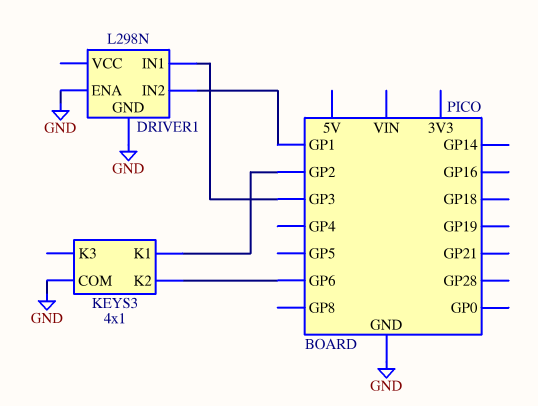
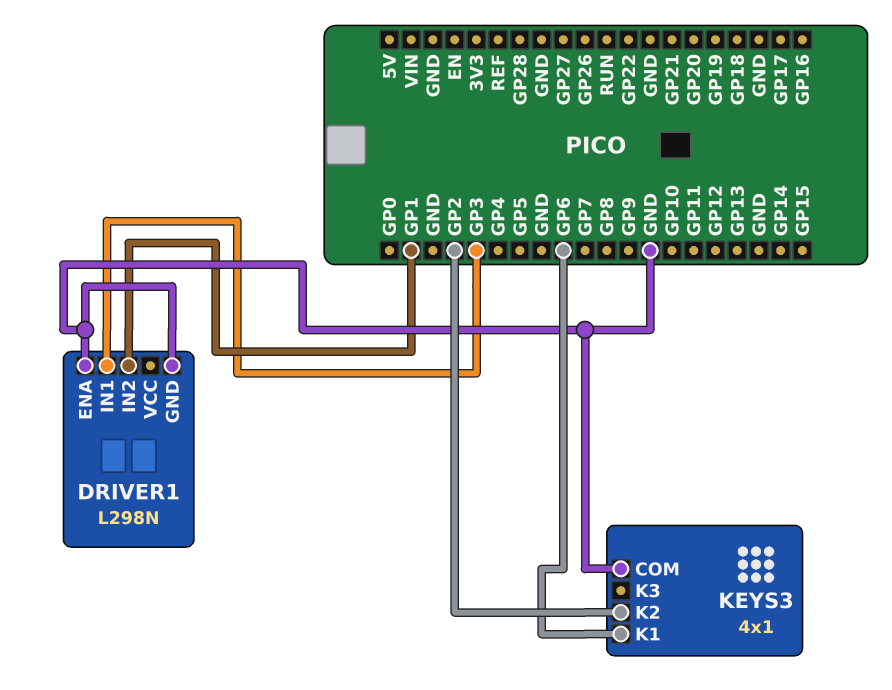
KEYS3 pin K1: GP2 -> GP6
KEYS3 pin K2: GP6 -> GP2

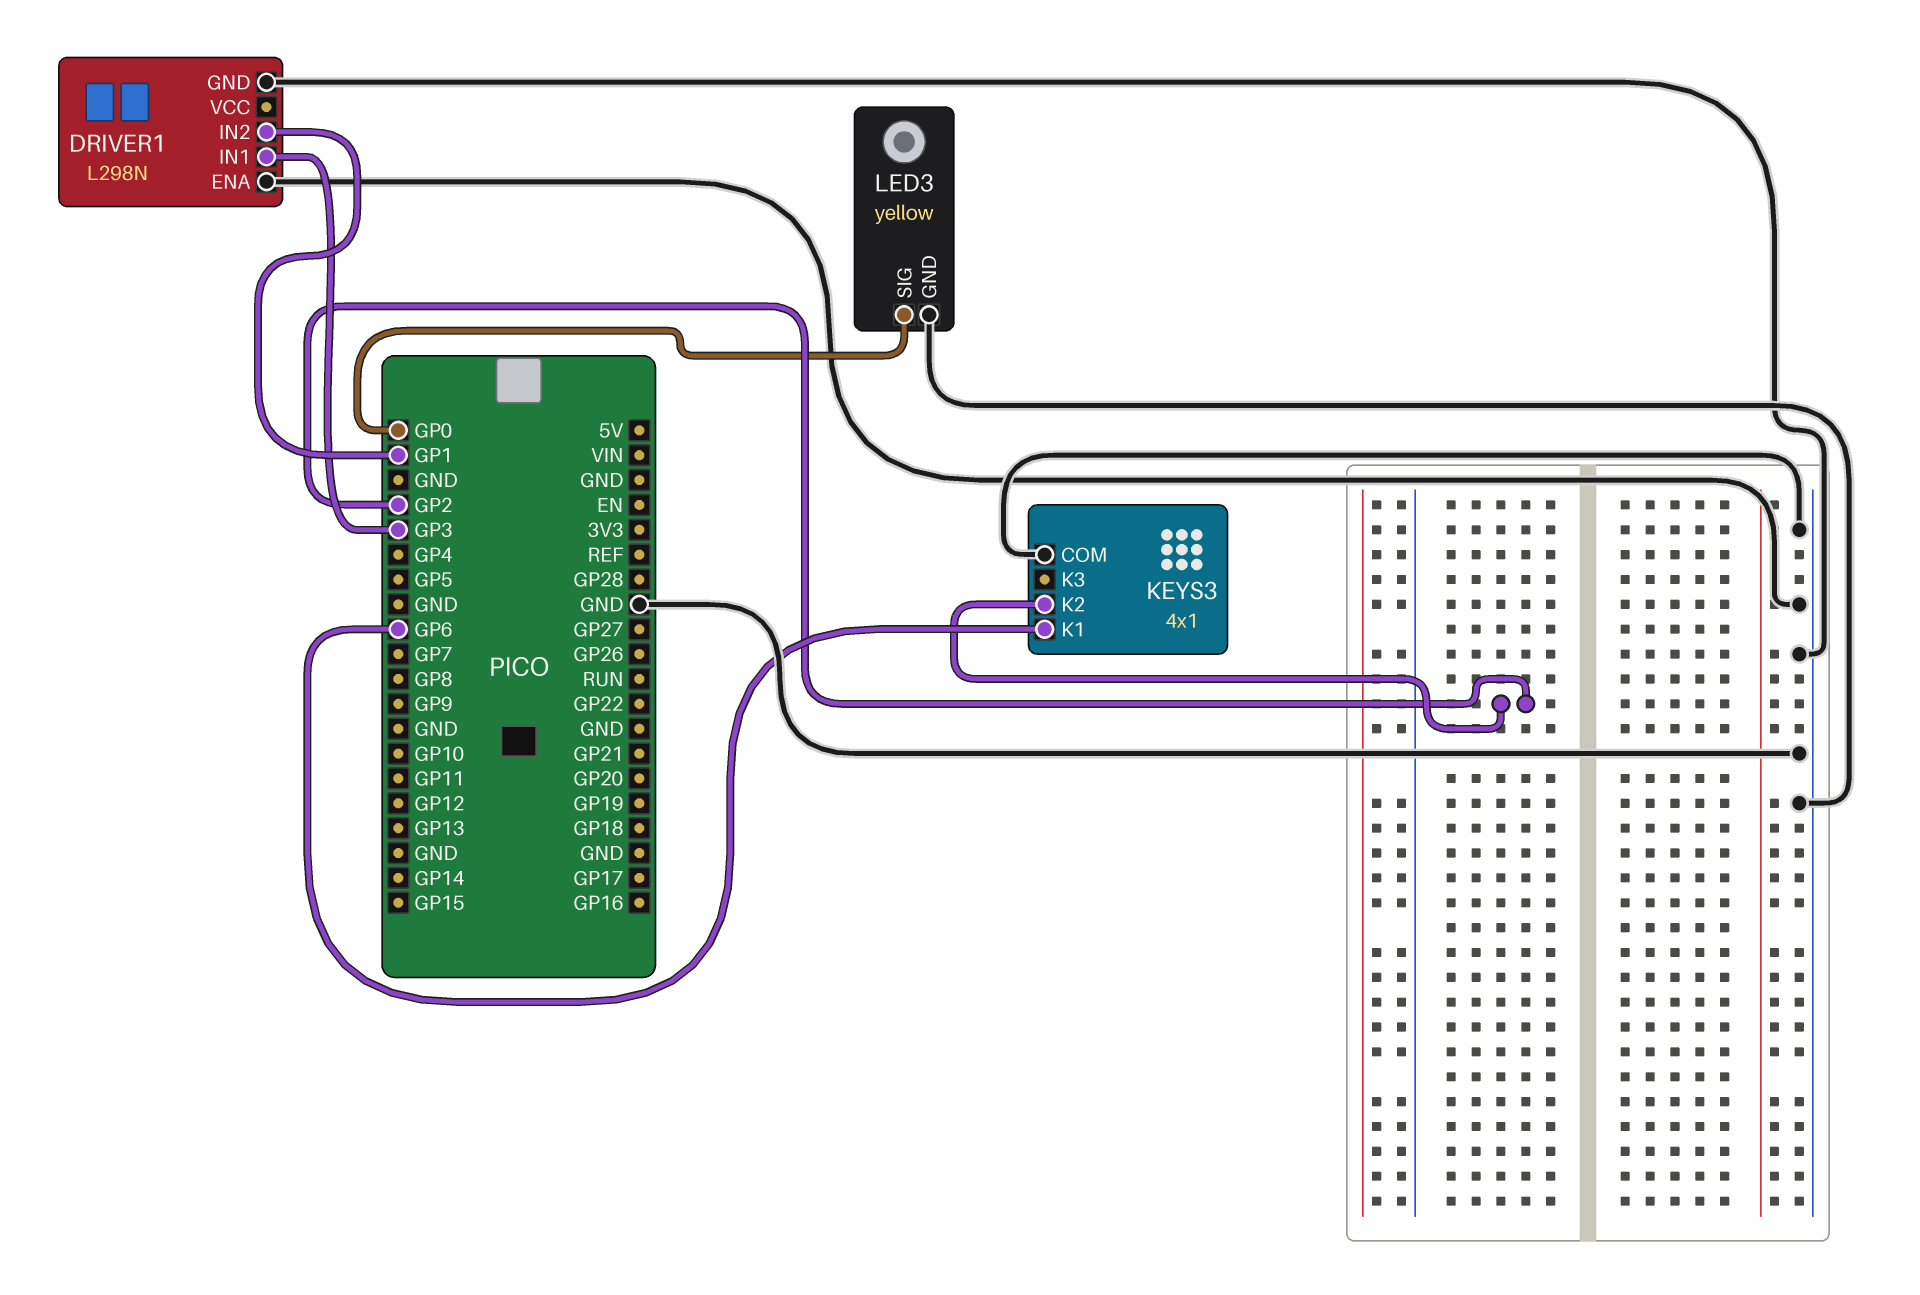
LED3: none -> yellow
LED3 pin GND: none -> GND
LED3 pin SIG: none -> GP0

